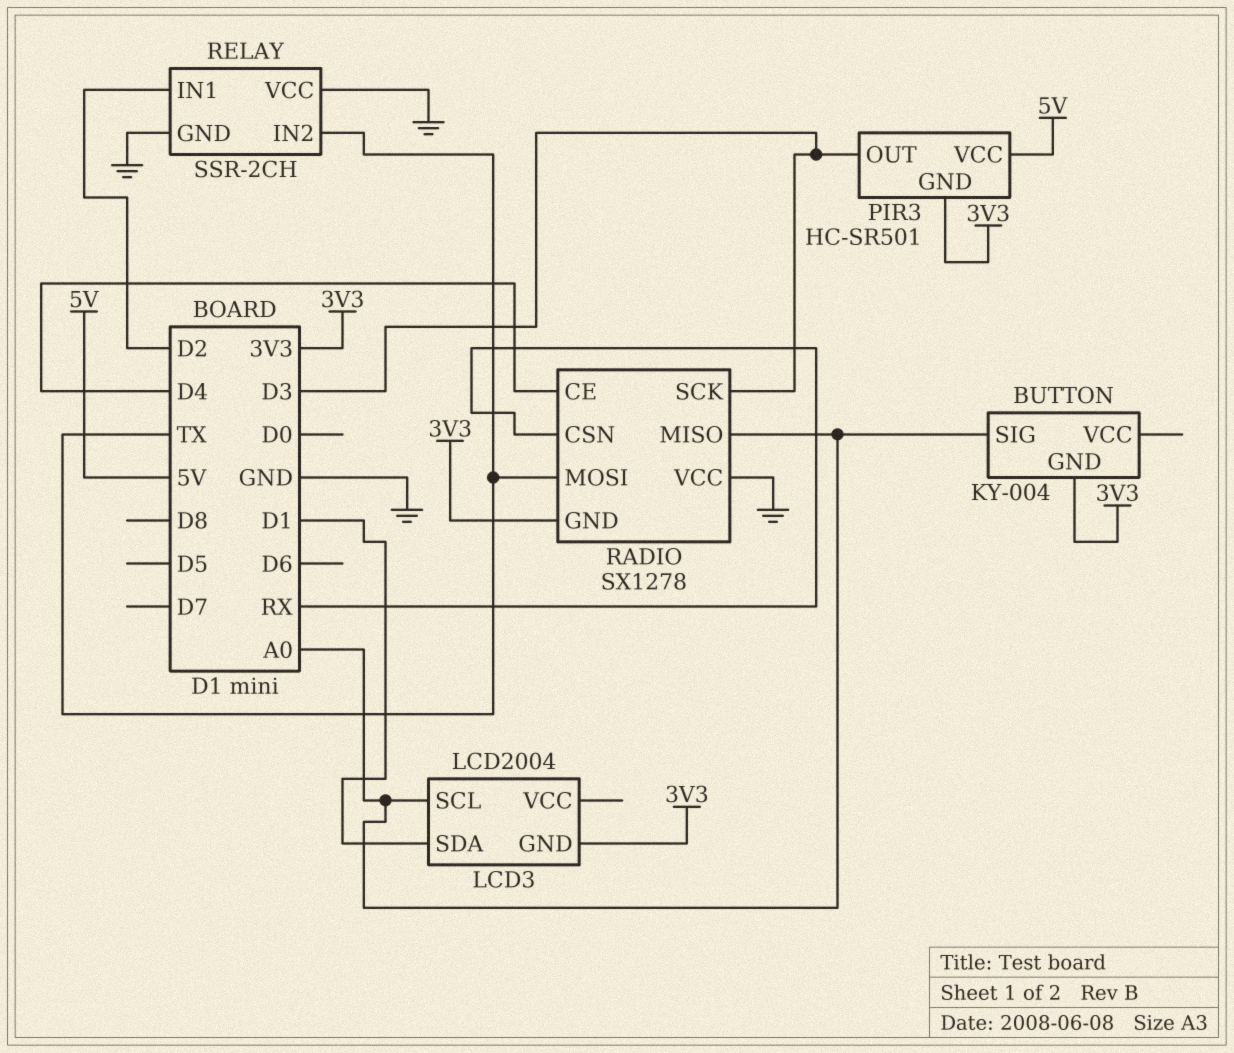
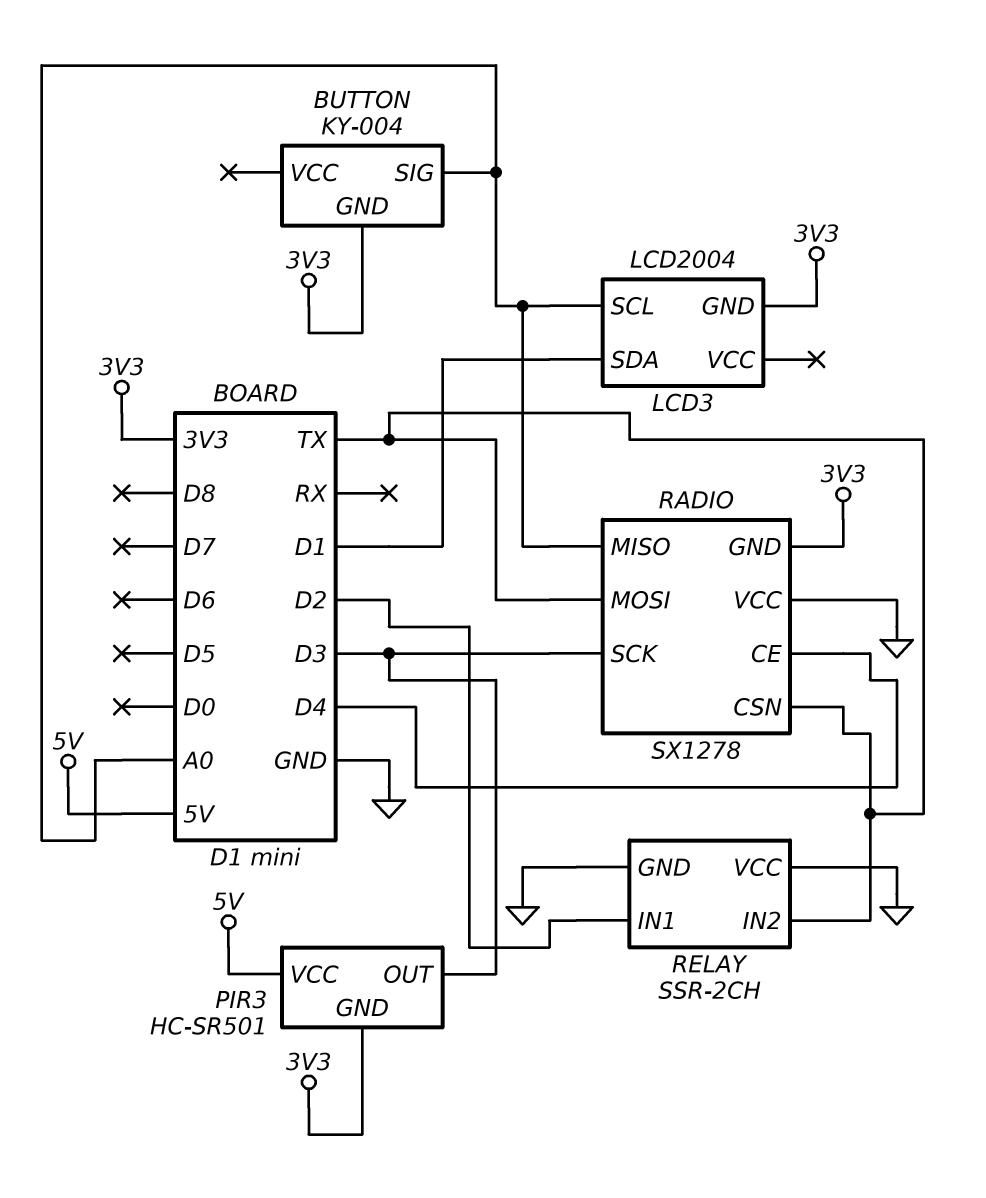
RADIO pin CSN: RX -> TX

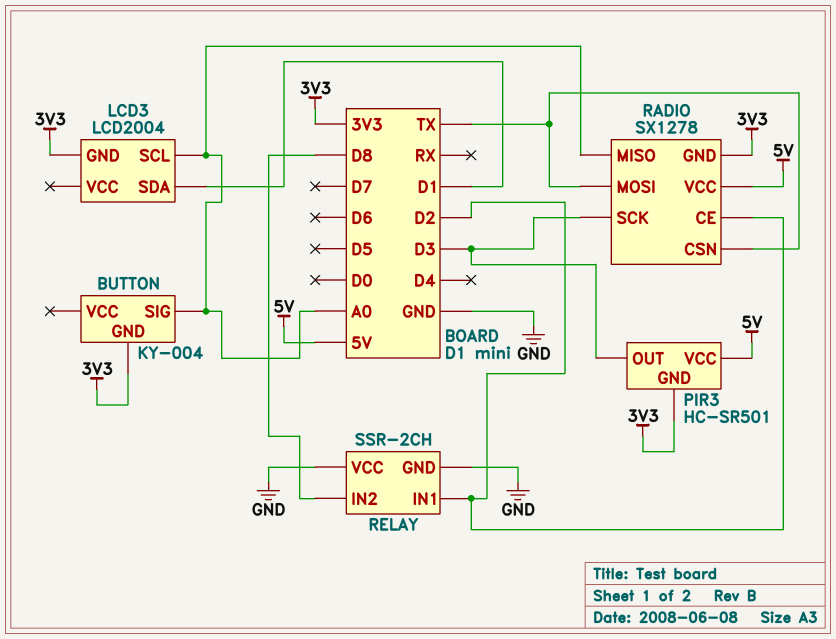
RADIO pin CE: D4 -> D2
RADIO pin VCC: GND -> 5V
RELAY pin IN2: TX -> D8

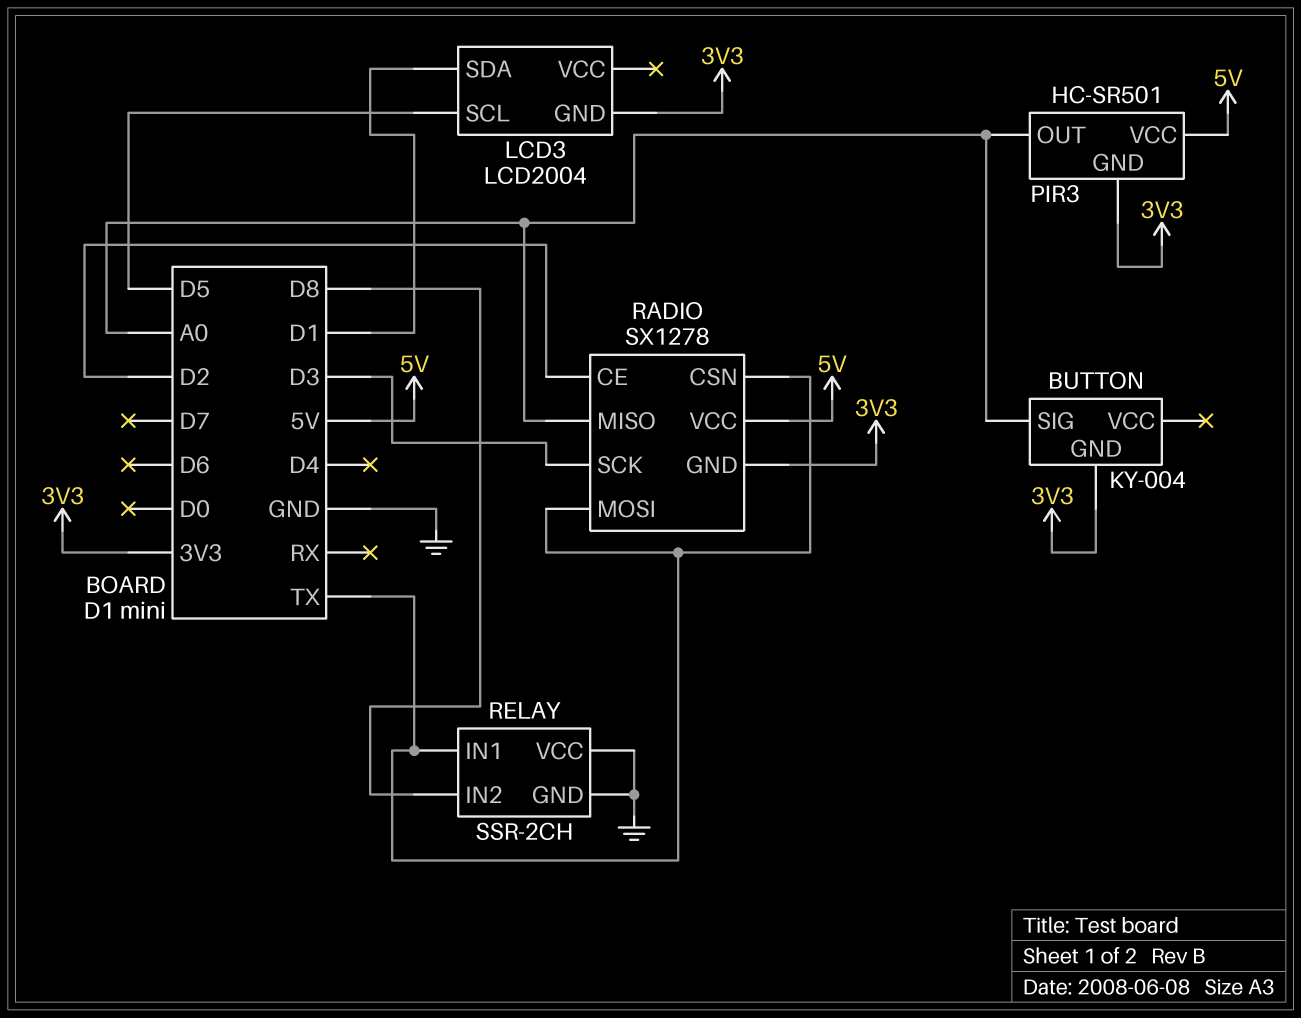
LCD3 pin SCL: A0 -> D5
PIR3 pin OUT: D3 -> A0
RELAY pin IN1: D2 -> TX

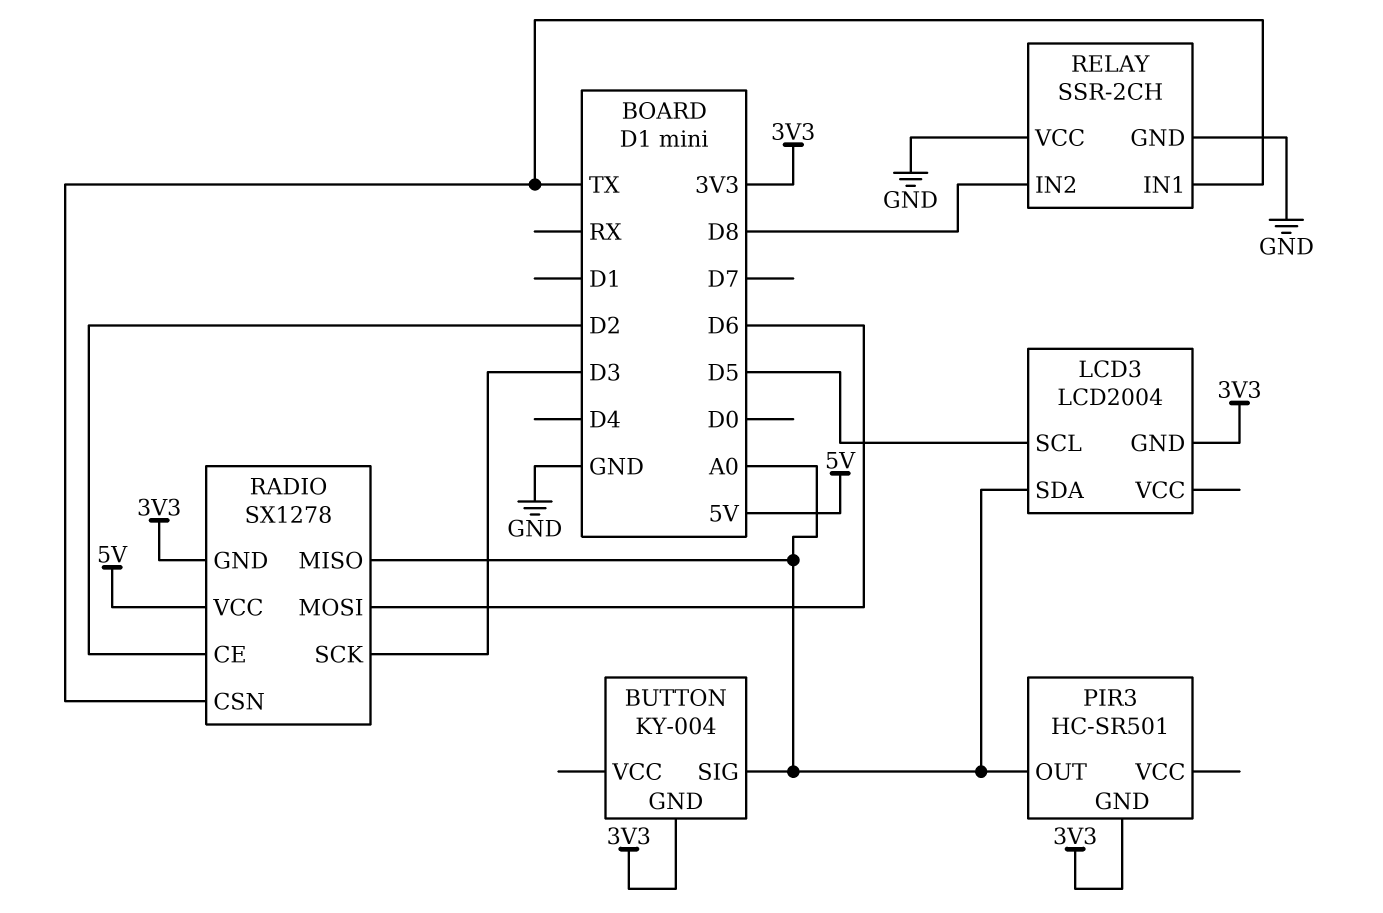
LCD3 pin SDA: D1 -> A0
PIR3 pin VCC: 5V -> none
RADIO pin MOSI: TX -> D6

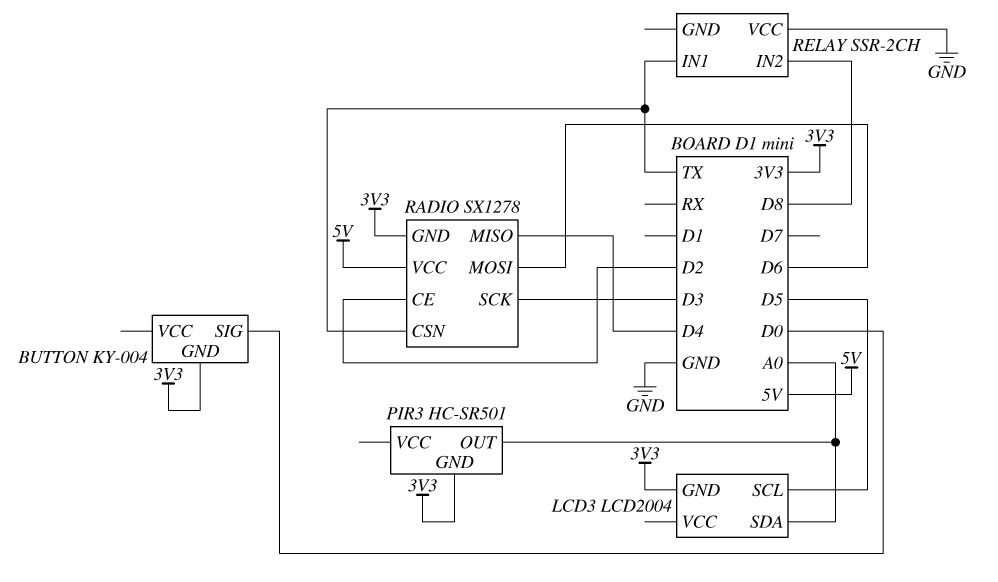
BUTTON pin SIG: A0 -> D0
RADIO pin MISO: A0 -> D4
RELAY pin GND: GND -> none

